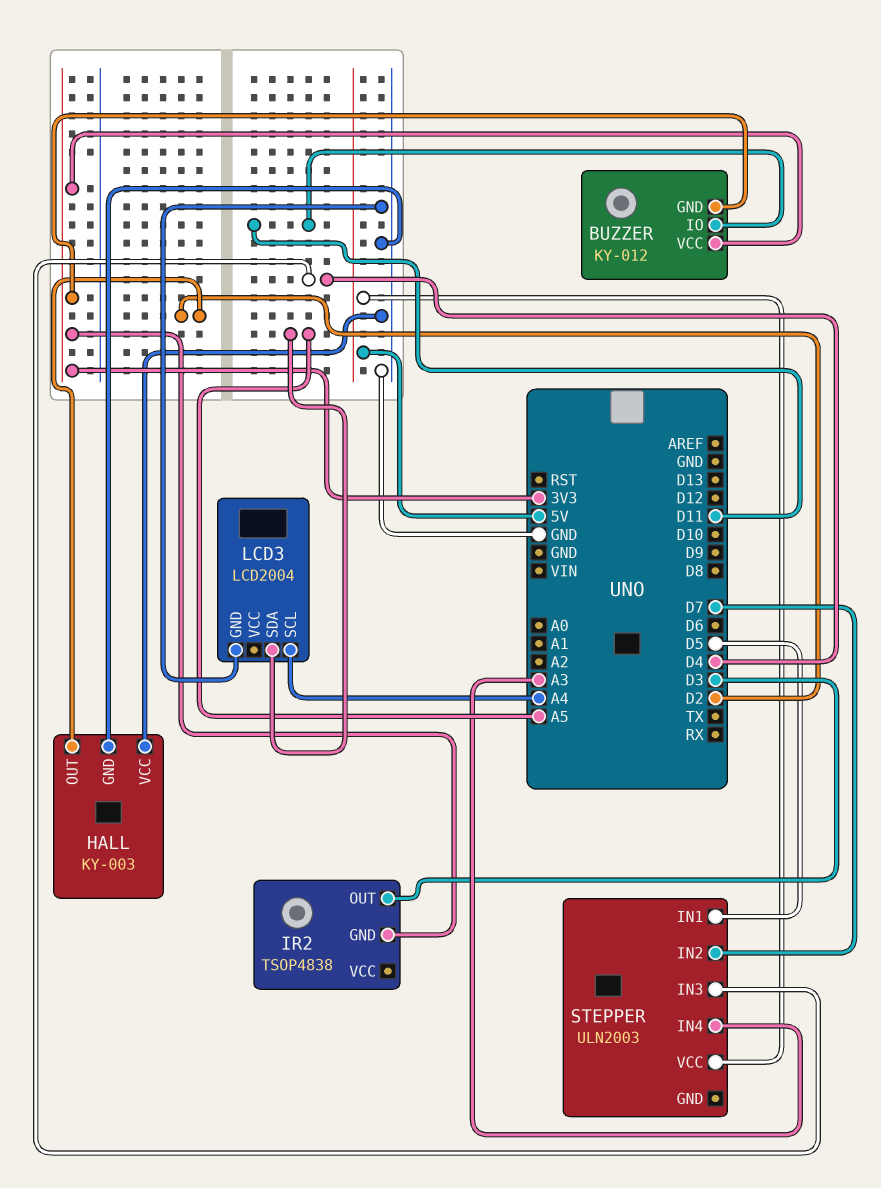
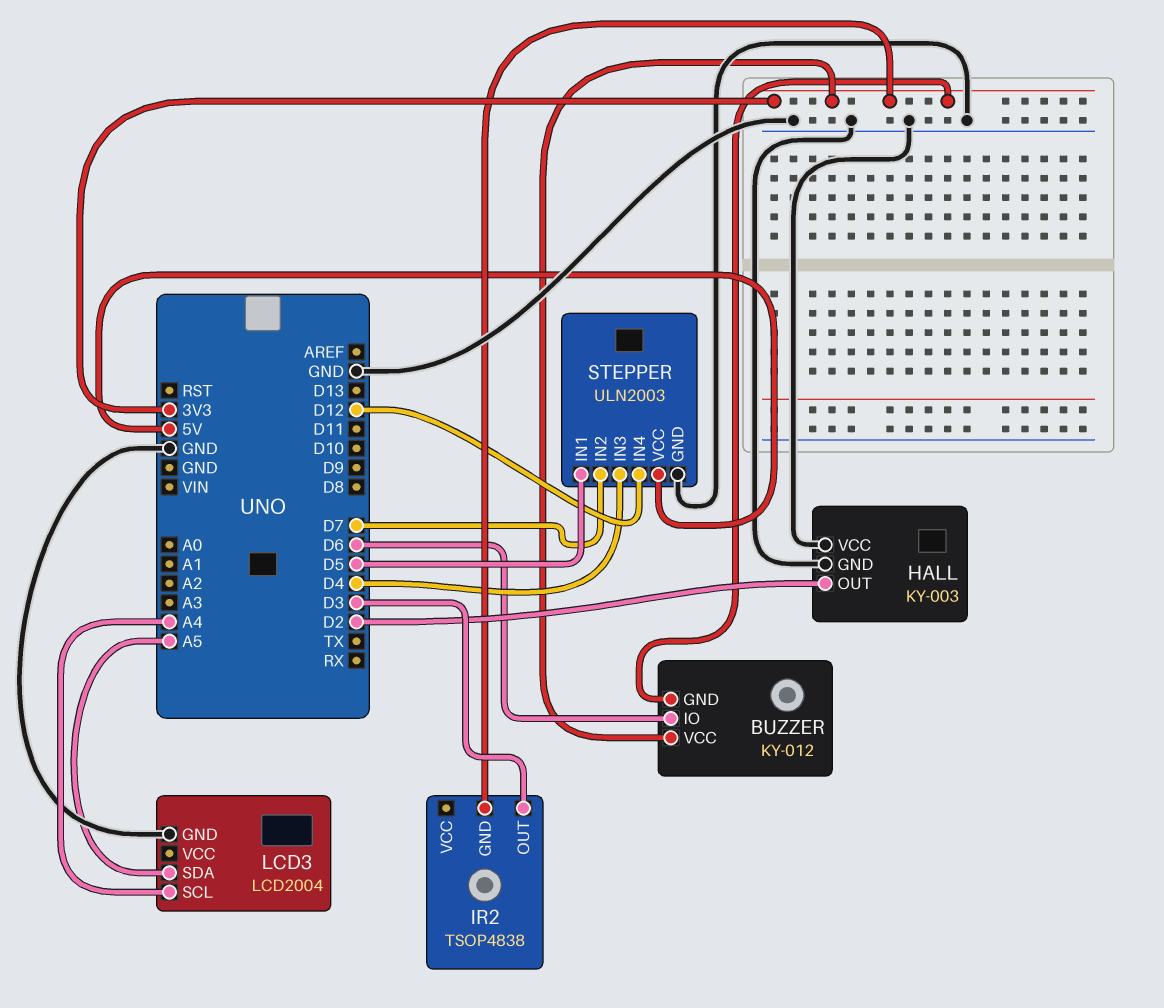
BUZZER pin IO: D11 -> D6
STEPPER pin GND: none -> GND
STEPPER pin IN4: A3 -> D12

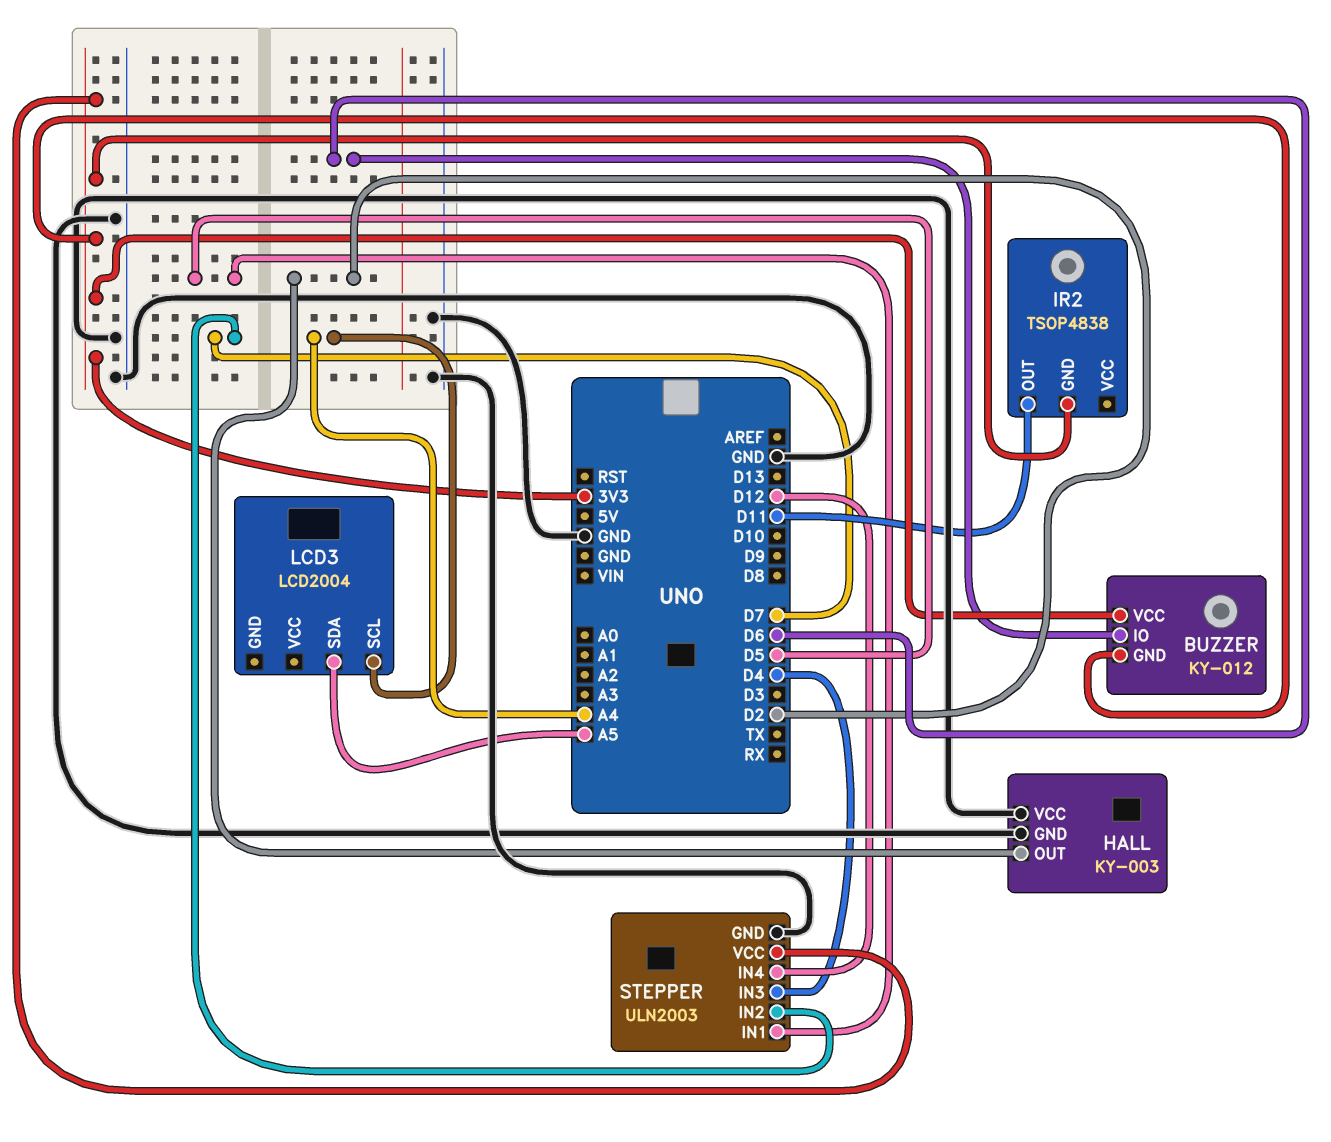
IR2 pin OUT: D3 -> D11
LCD3 pin GND: GND -> none
STEPPER pin VCC: 5V -> 3V3

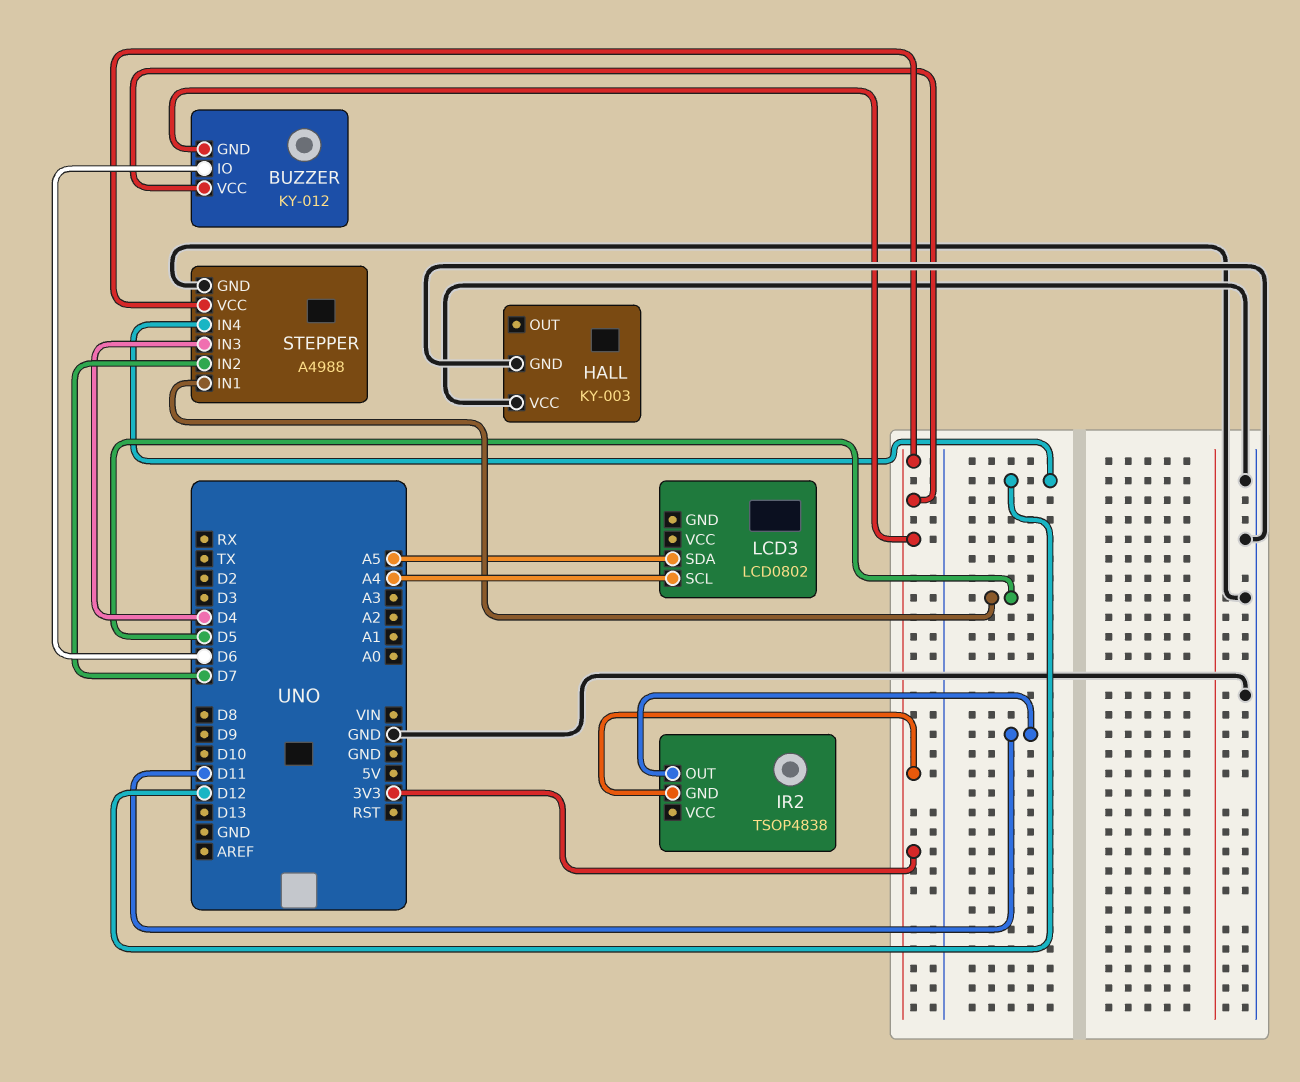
HALL pin OUT: D2 -> none
LCD3: LCD2004 -> LCD0802
STEPPER: ULN2003 -> A4988

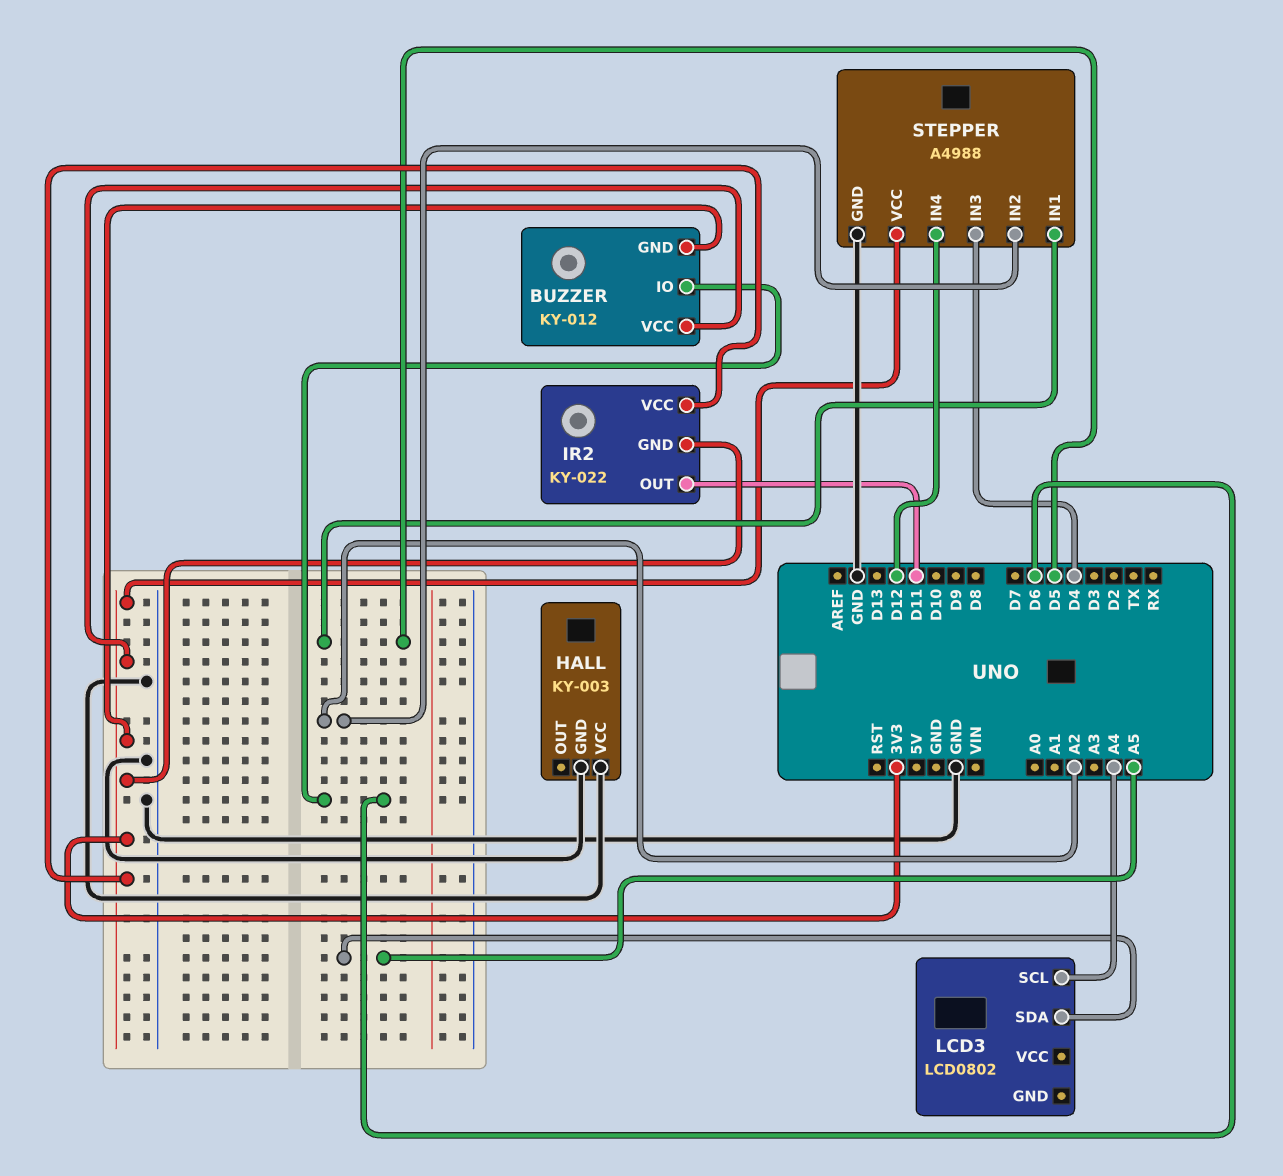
IR2: TSOP4838 -> KY-022
IR2 pin VCC: none -> 3V3
STEPPER pin IN2: D7 -> A2

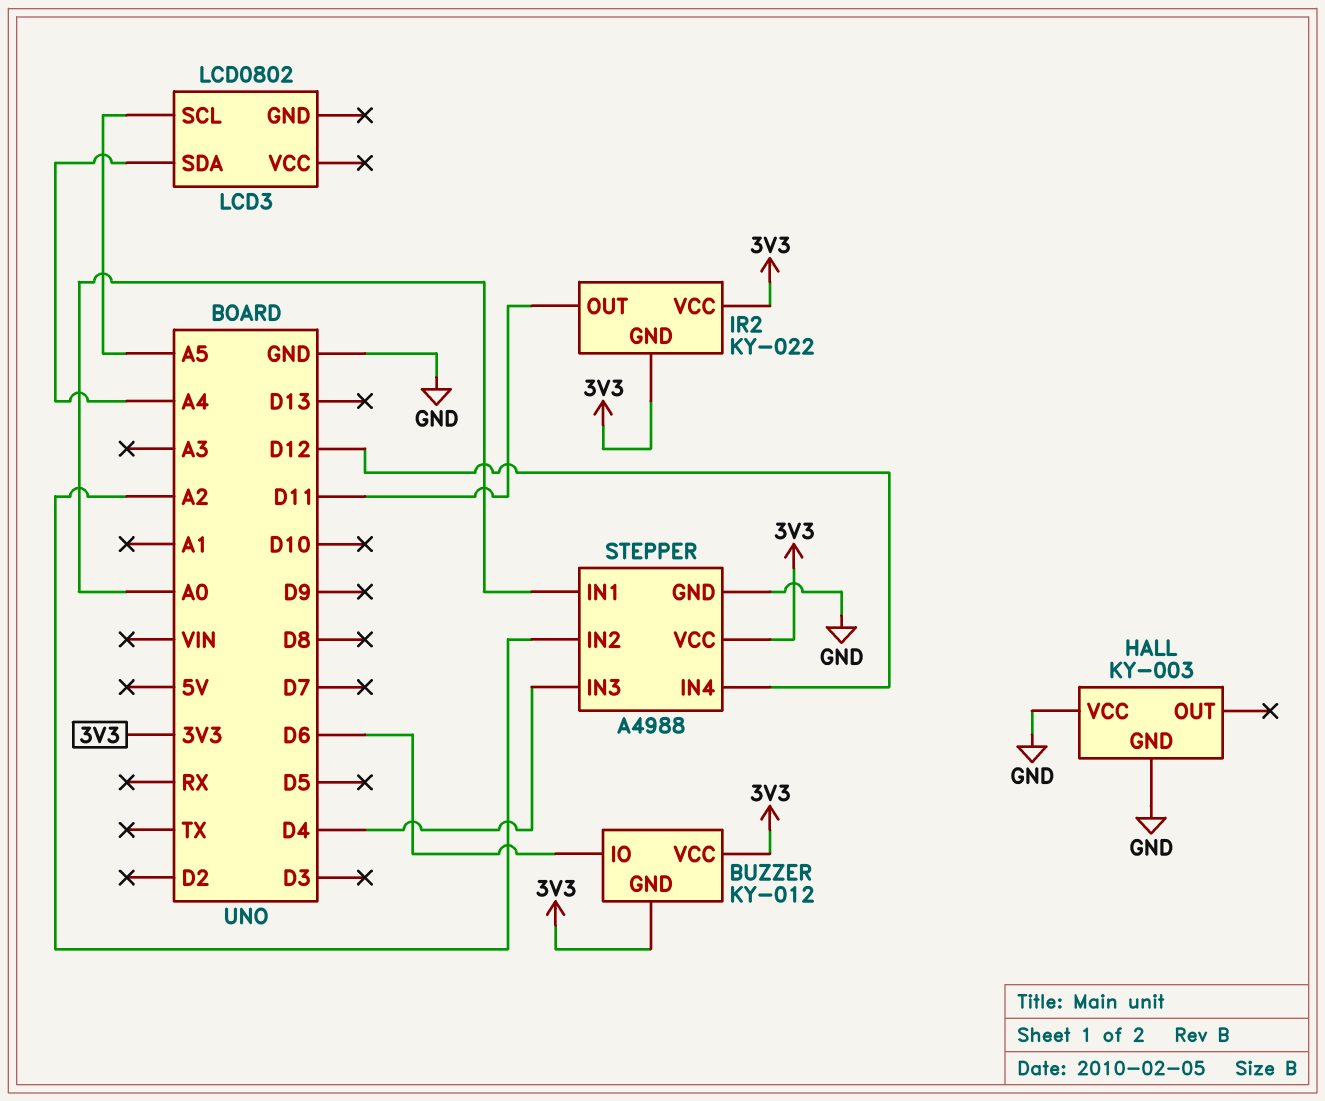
LCD3 pin SCL: A4 -> A5
LCD3 pin SDA: A5 -> A4
STEPPER pin IN1: D5 -> A0

